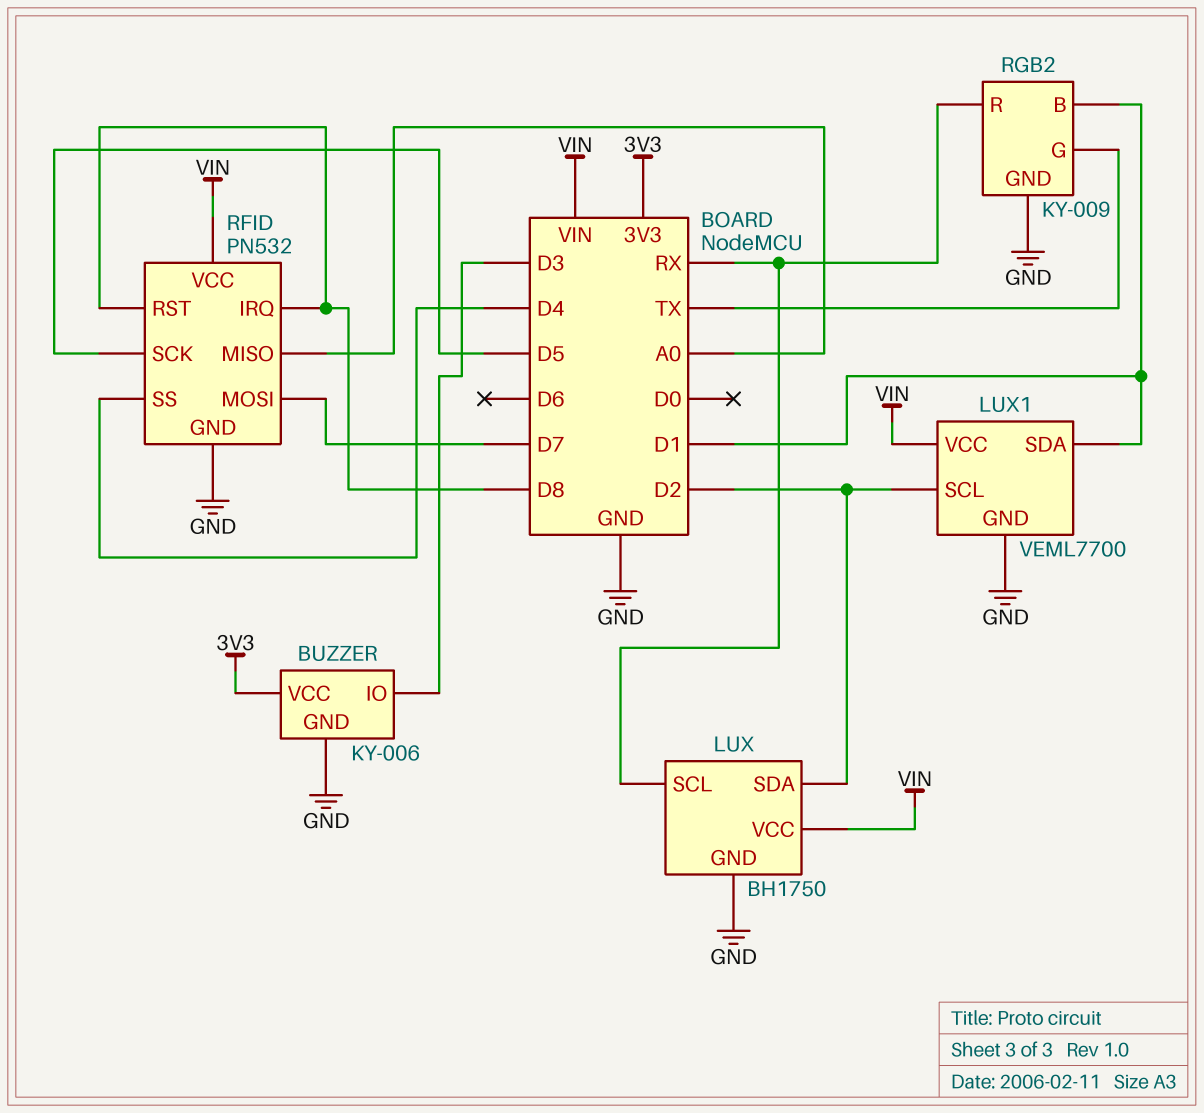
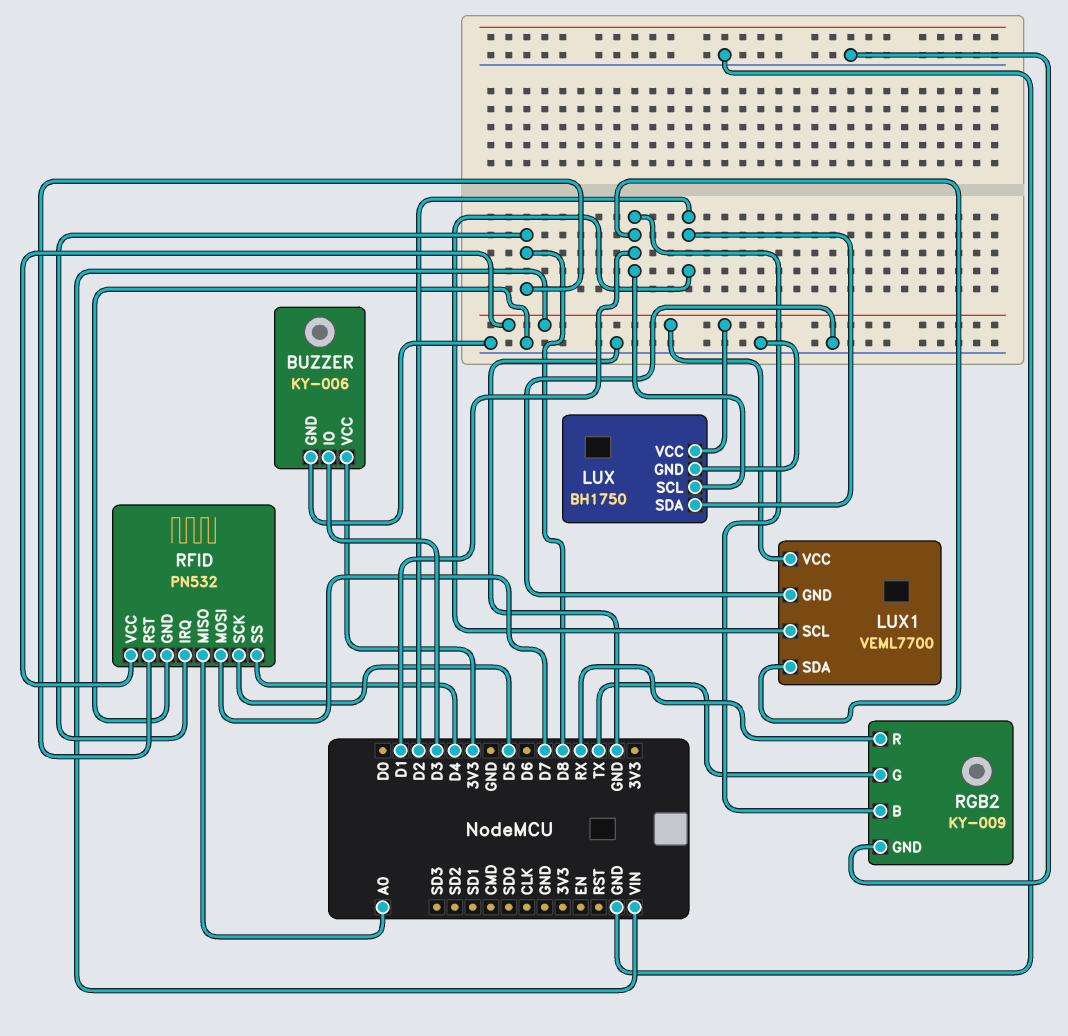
LUX pin SCL: RX -> D1

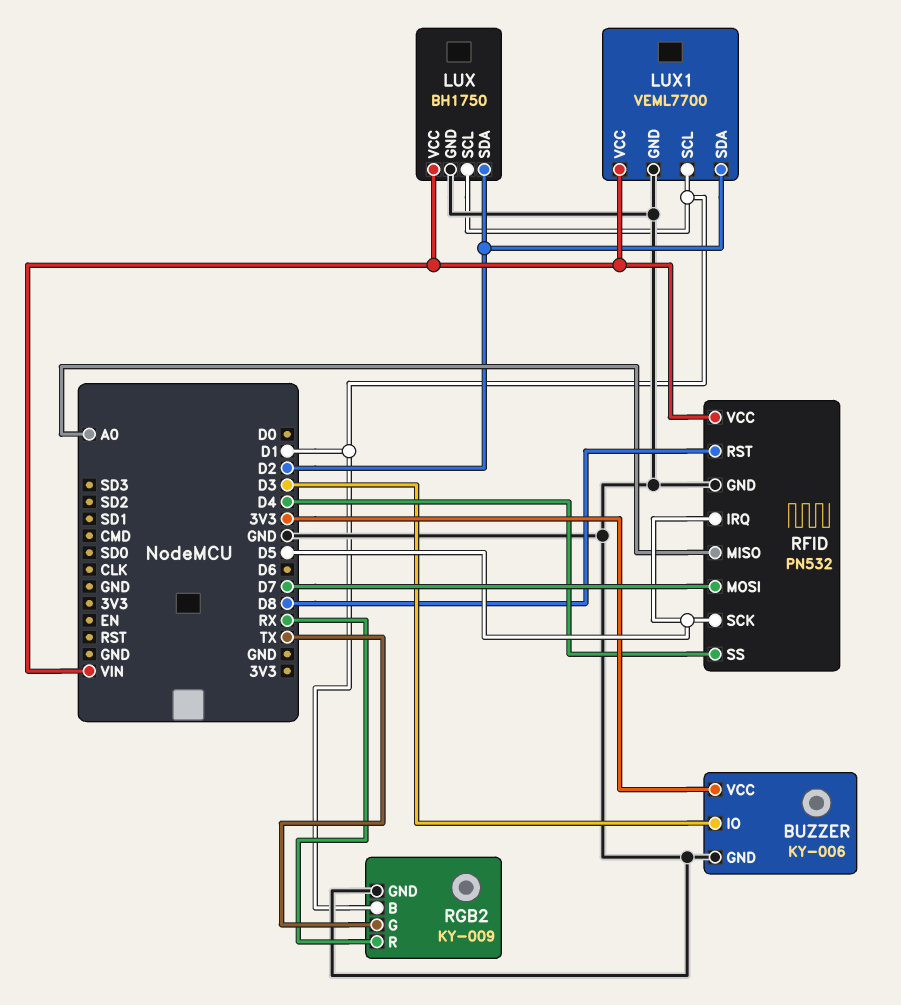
LUX1 pin SCL: D2 -> D1
LUX1 pin SDA: D1 -> D2
RFID pin IRQ: D8 -> D5

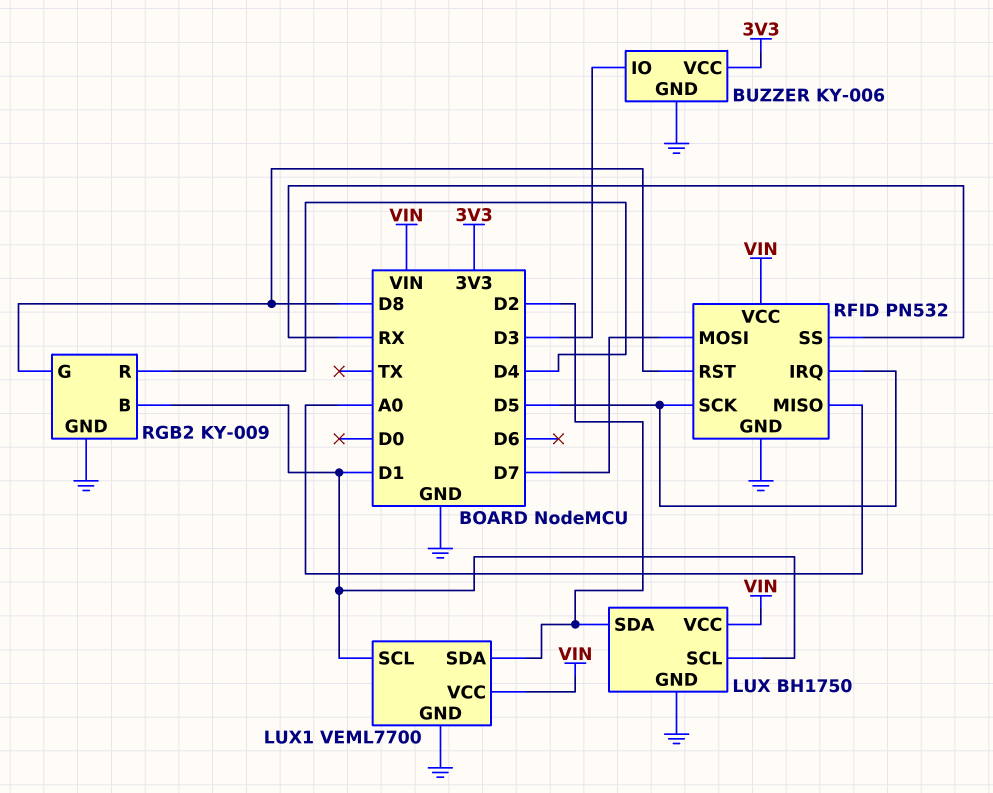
RFID pin SS: D4 -> RX
RGB2 pin G: TX -> D8
RGB2 pin R: RX -> D4

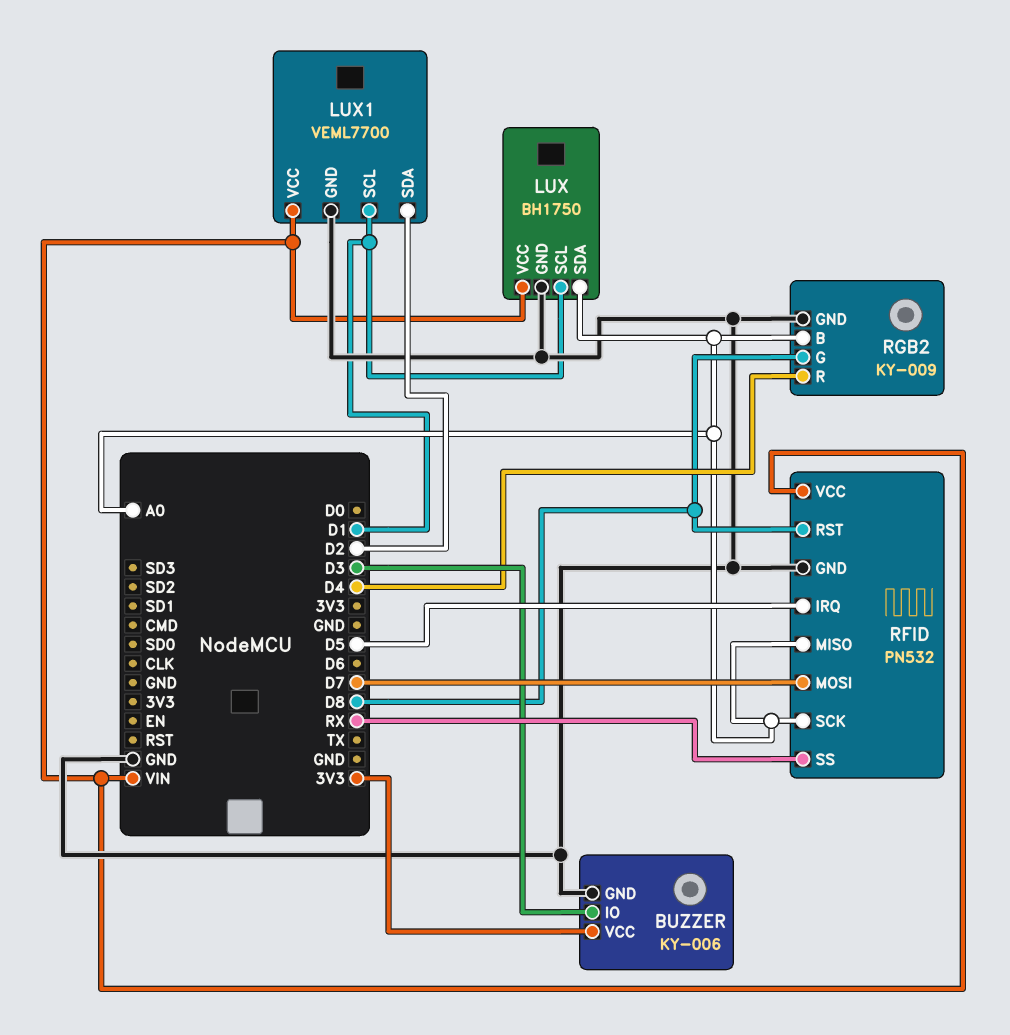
LUX pin SDA: D2 -> A0
RFID pin SCK: D5 -> A0
RGB2 pin B: D1 -> A0

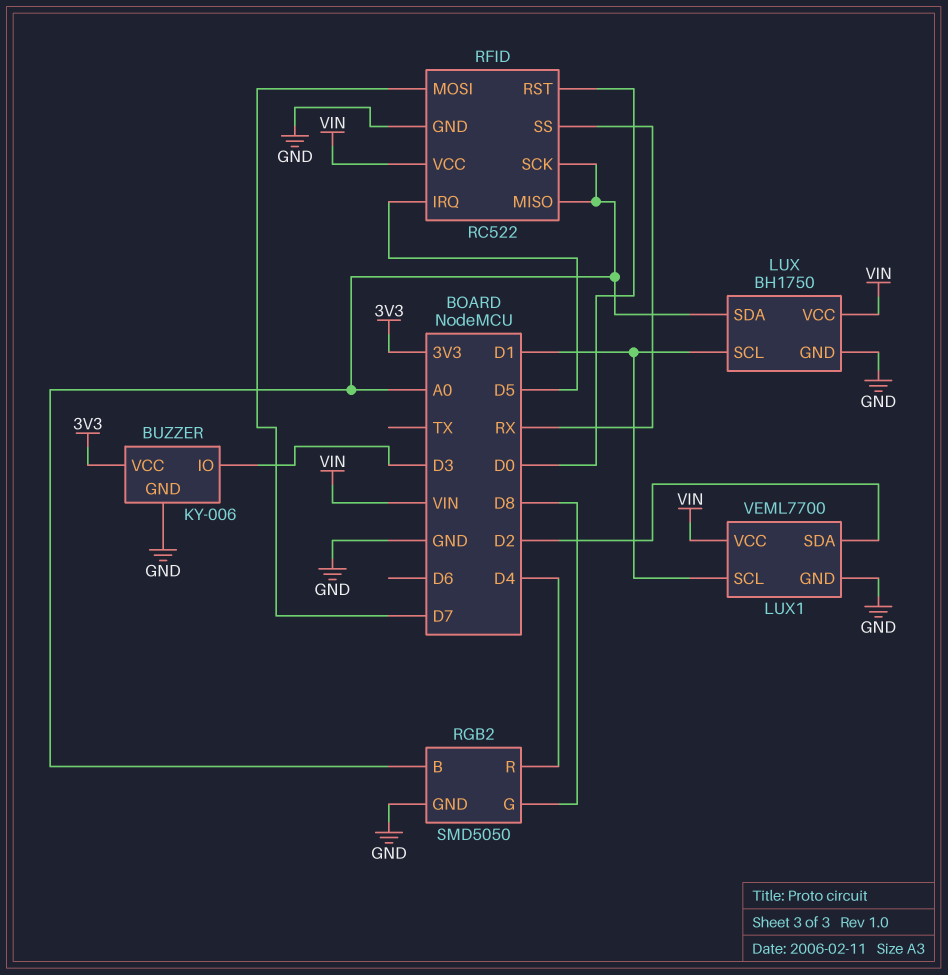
RFID: PN532 -> RC522
RFID pin RST: D8 -> D0
RGB2: KY-009 -> SMD5050

